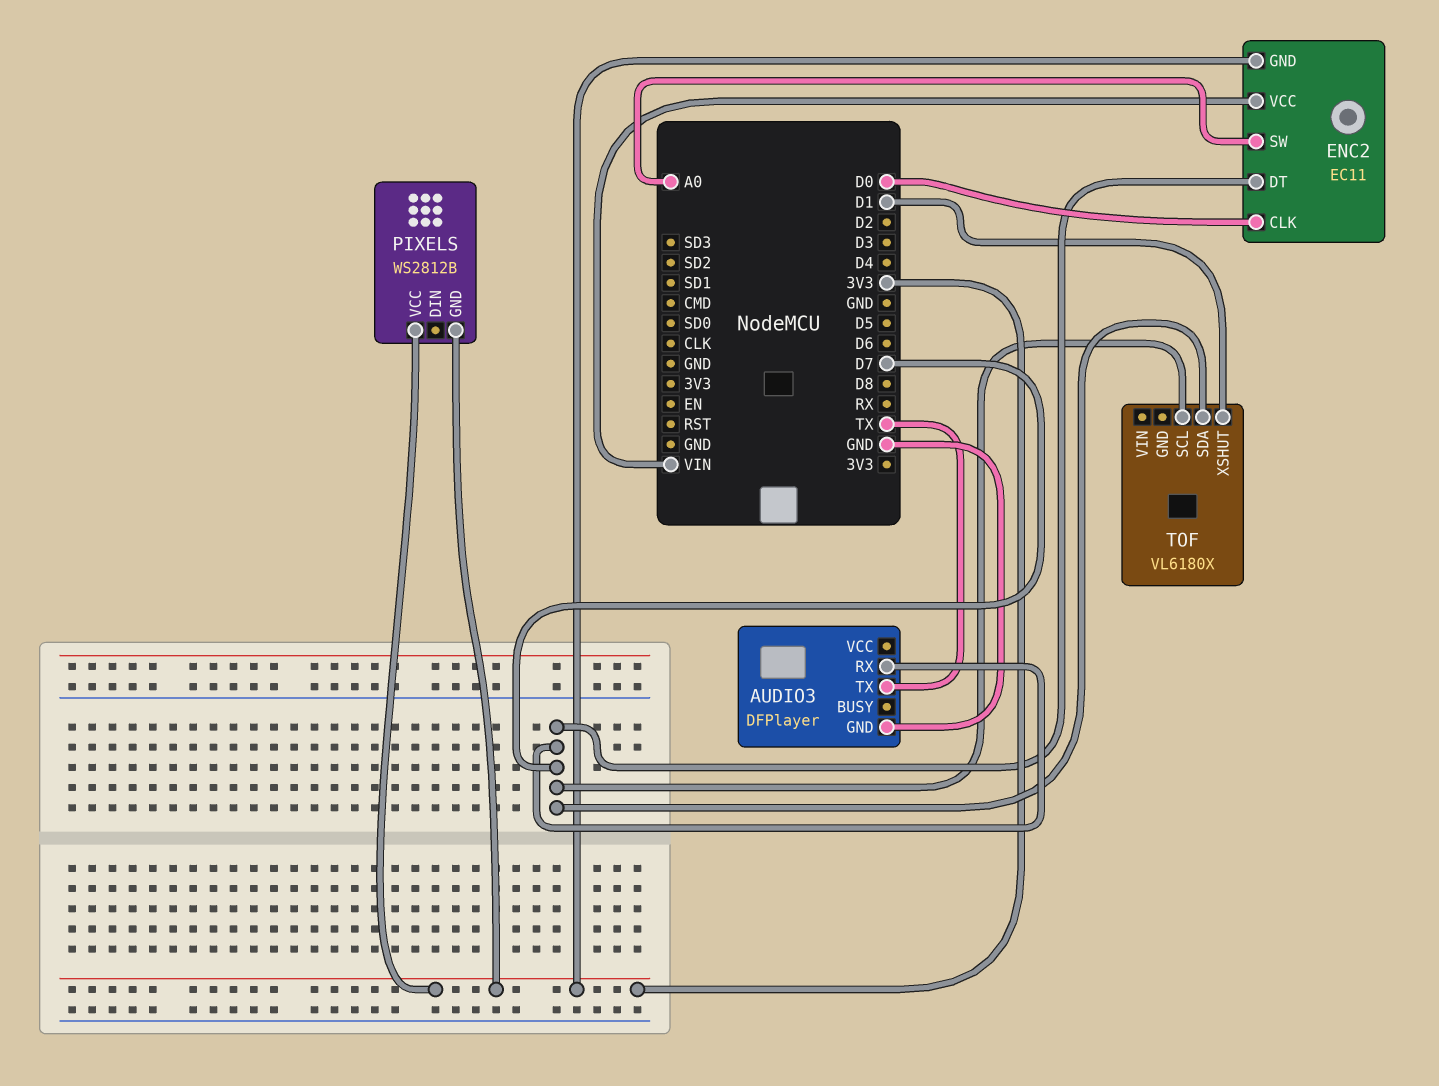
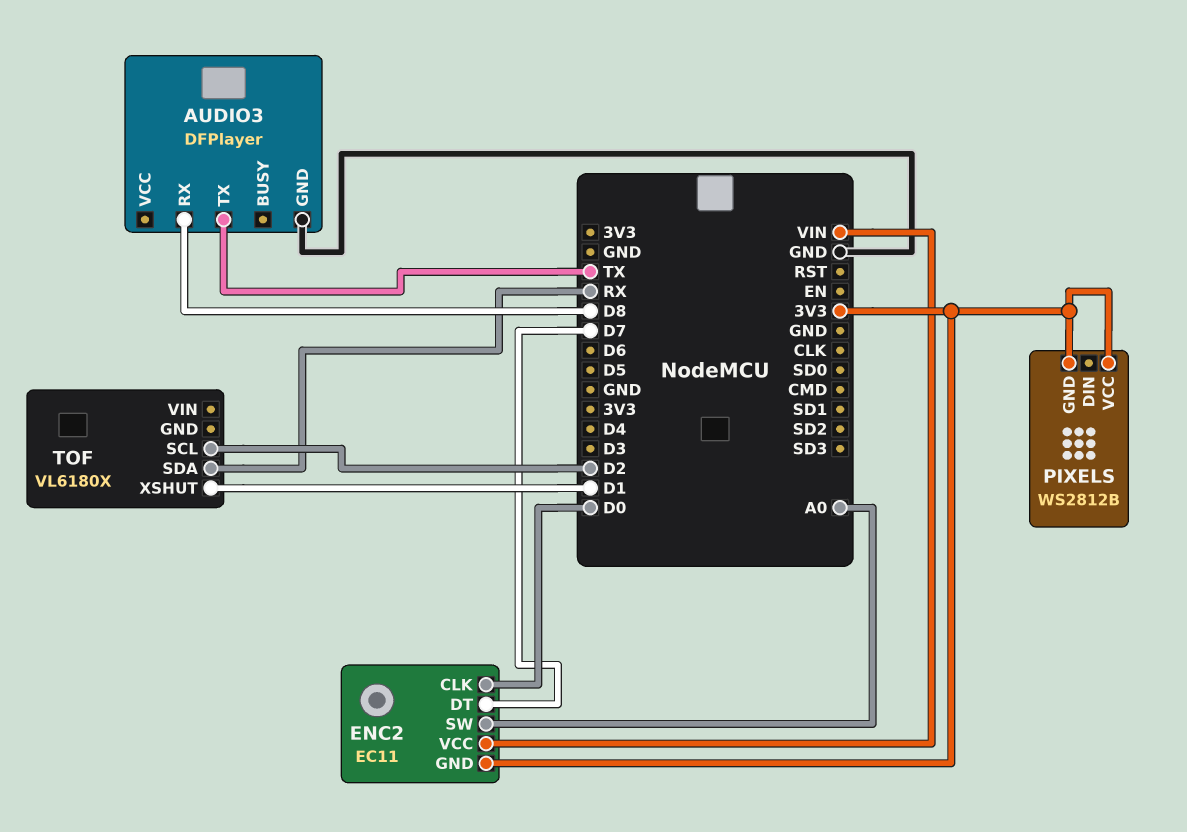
AUDIO3 pin RX: D7 -> D8
TOF pin SCL: D7 -> D2
TOF pin SDA: D7 -> RX

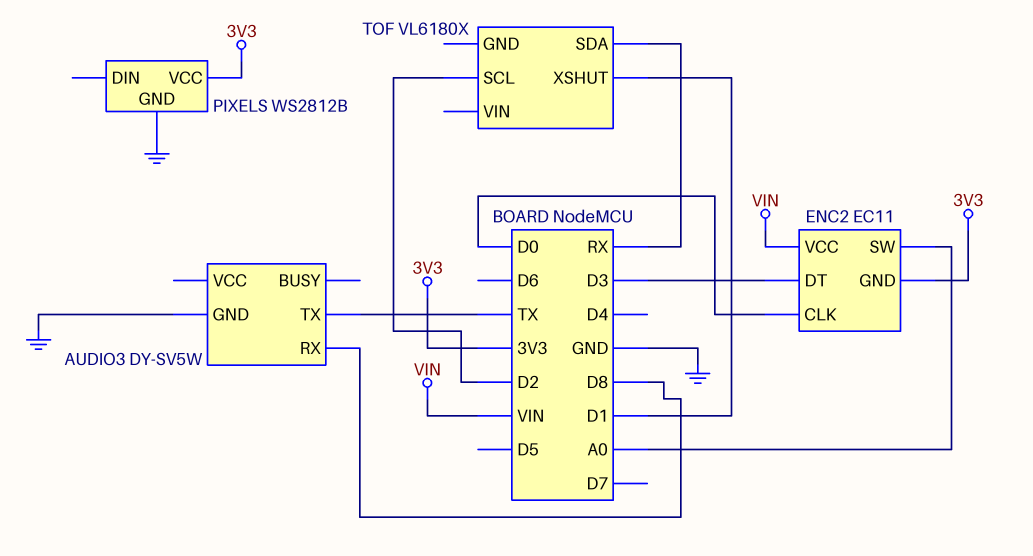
AUDIO3: DFPlayer -> DY-SV5W
ENC2 pin DT: D7 -> D3
PIXELS pin GND: 3V3 -> GND

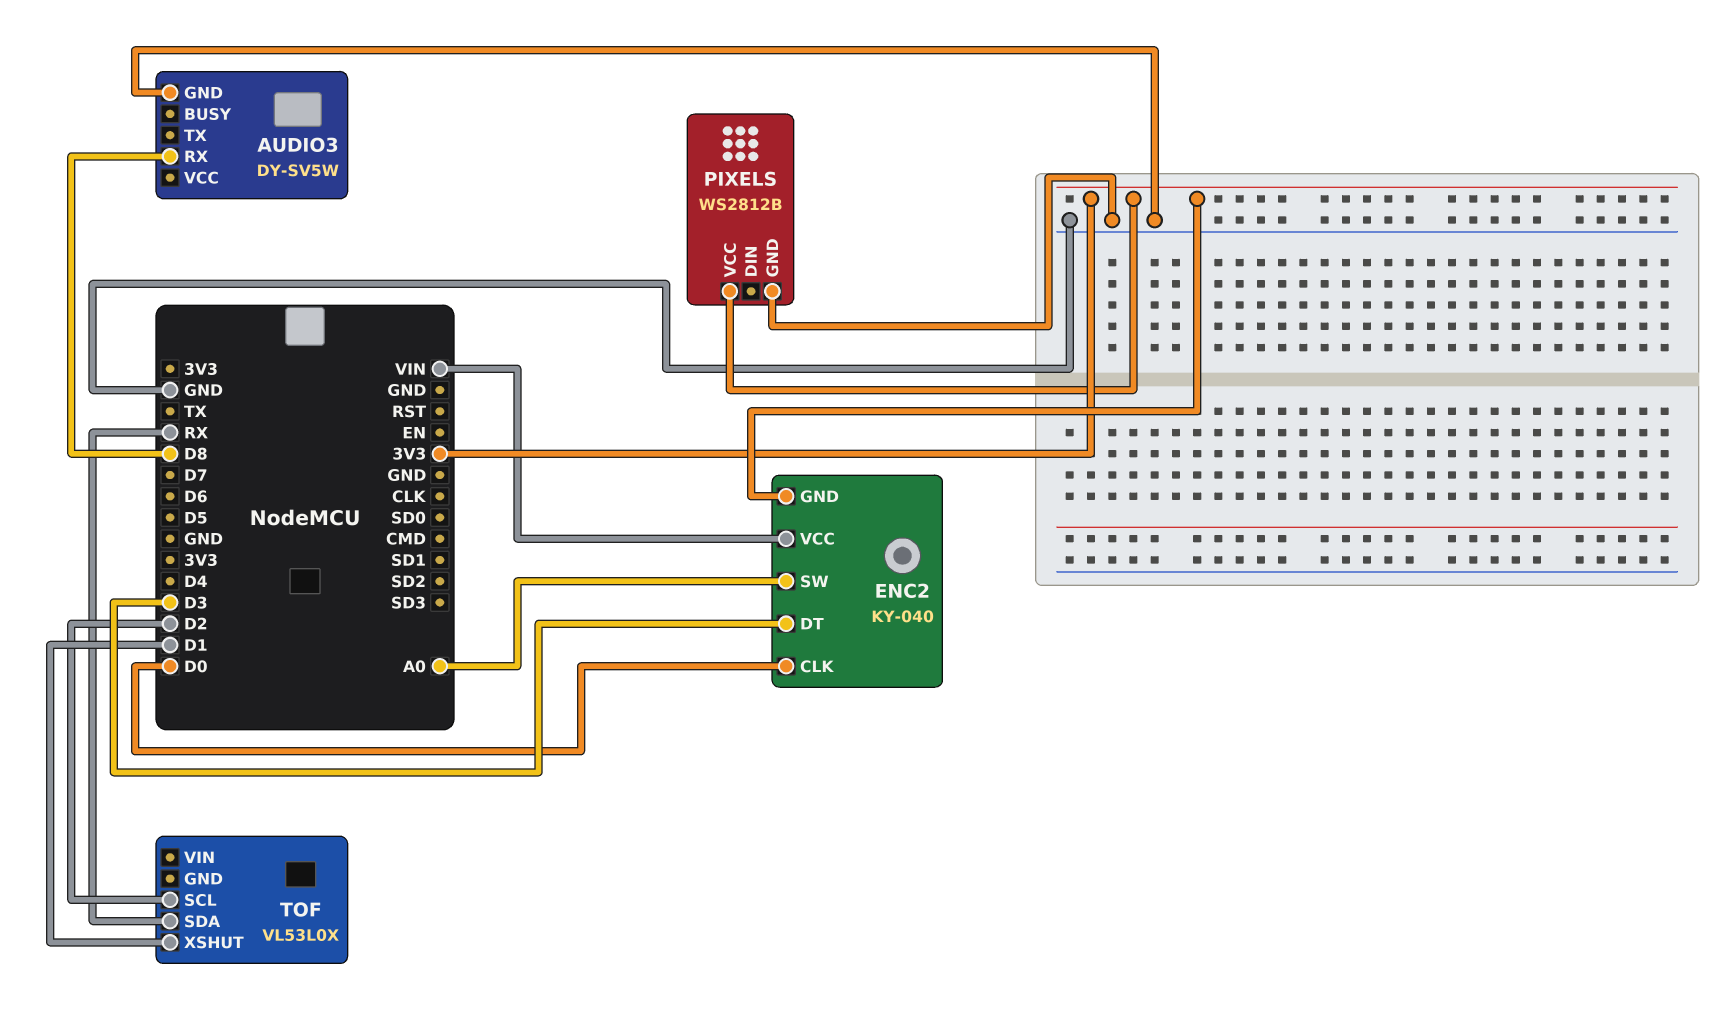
AUDIO3 pin TX: TX -> none
ENC2: EC11 -> KY-040
TOF: VL6180X -> VL53L0X

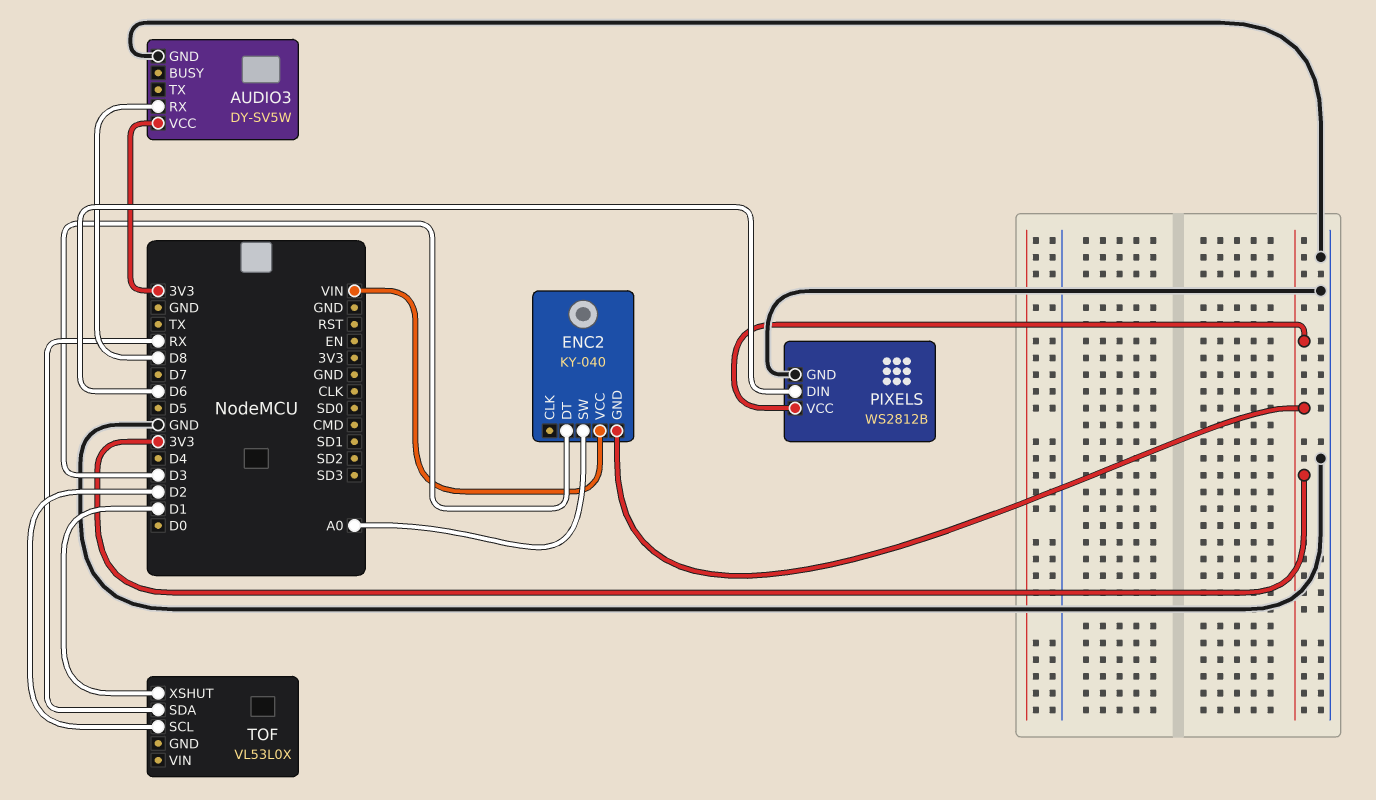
AUDIO3 pin VCC: none -> 3V3
ENC2 pin CLK: D0 -> none
PIXELS pin DIN: none -> D6

